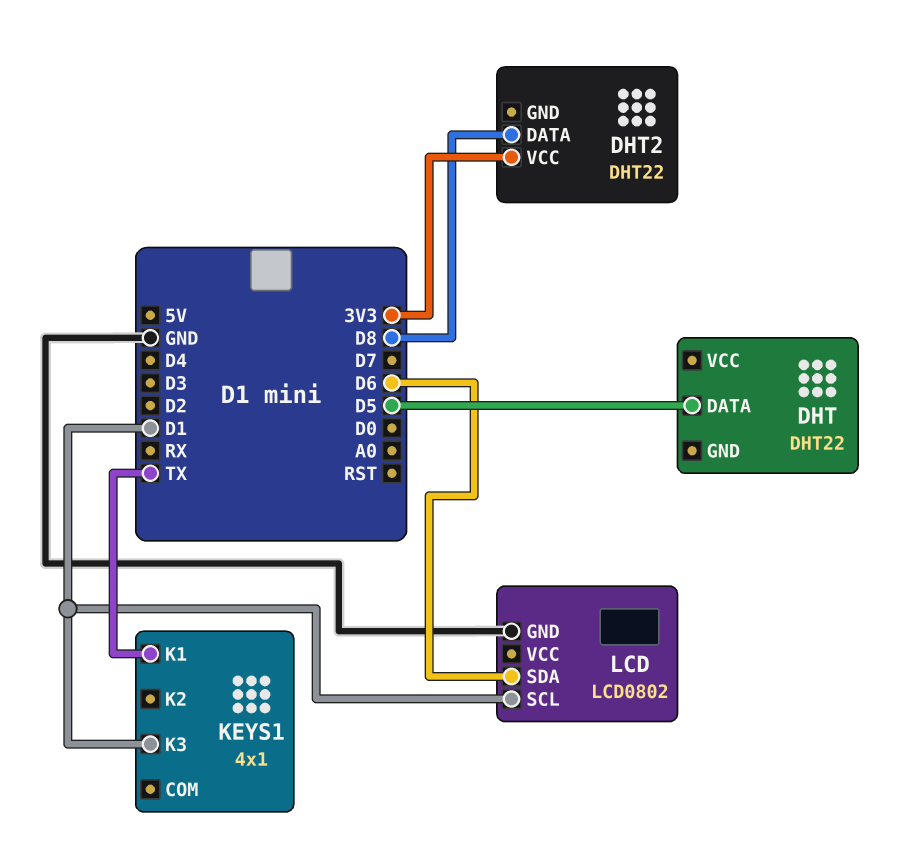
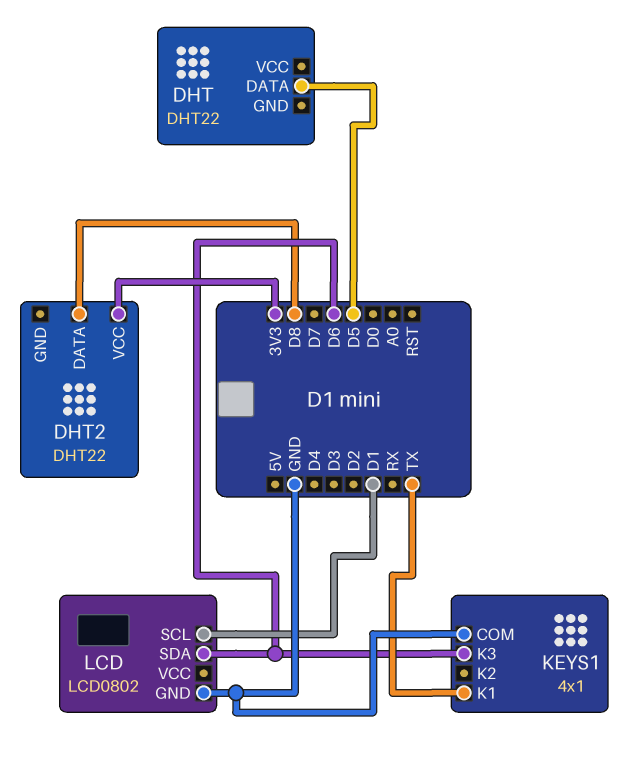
KEYS1 pin COM: none -> GND
KEYS1 pin K3: D1 -> D6

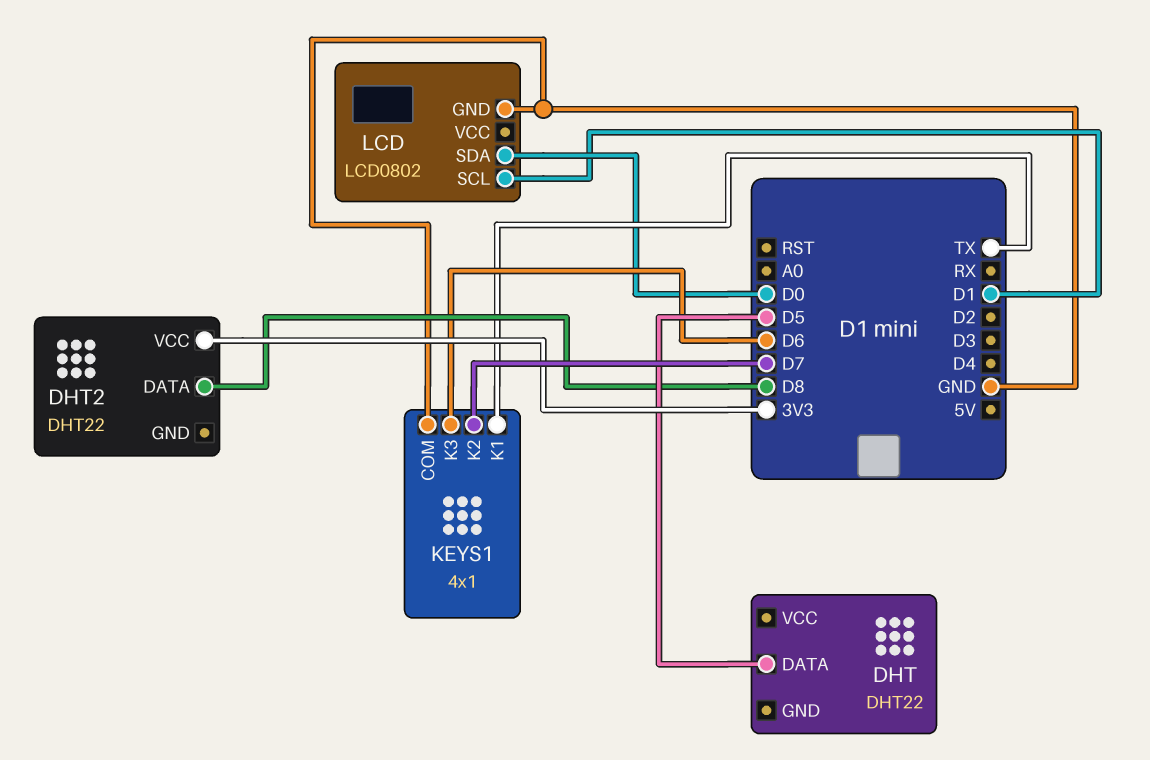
KEYS1 pin K2: none -> D7
LCD pin SDA: D6 -> D0

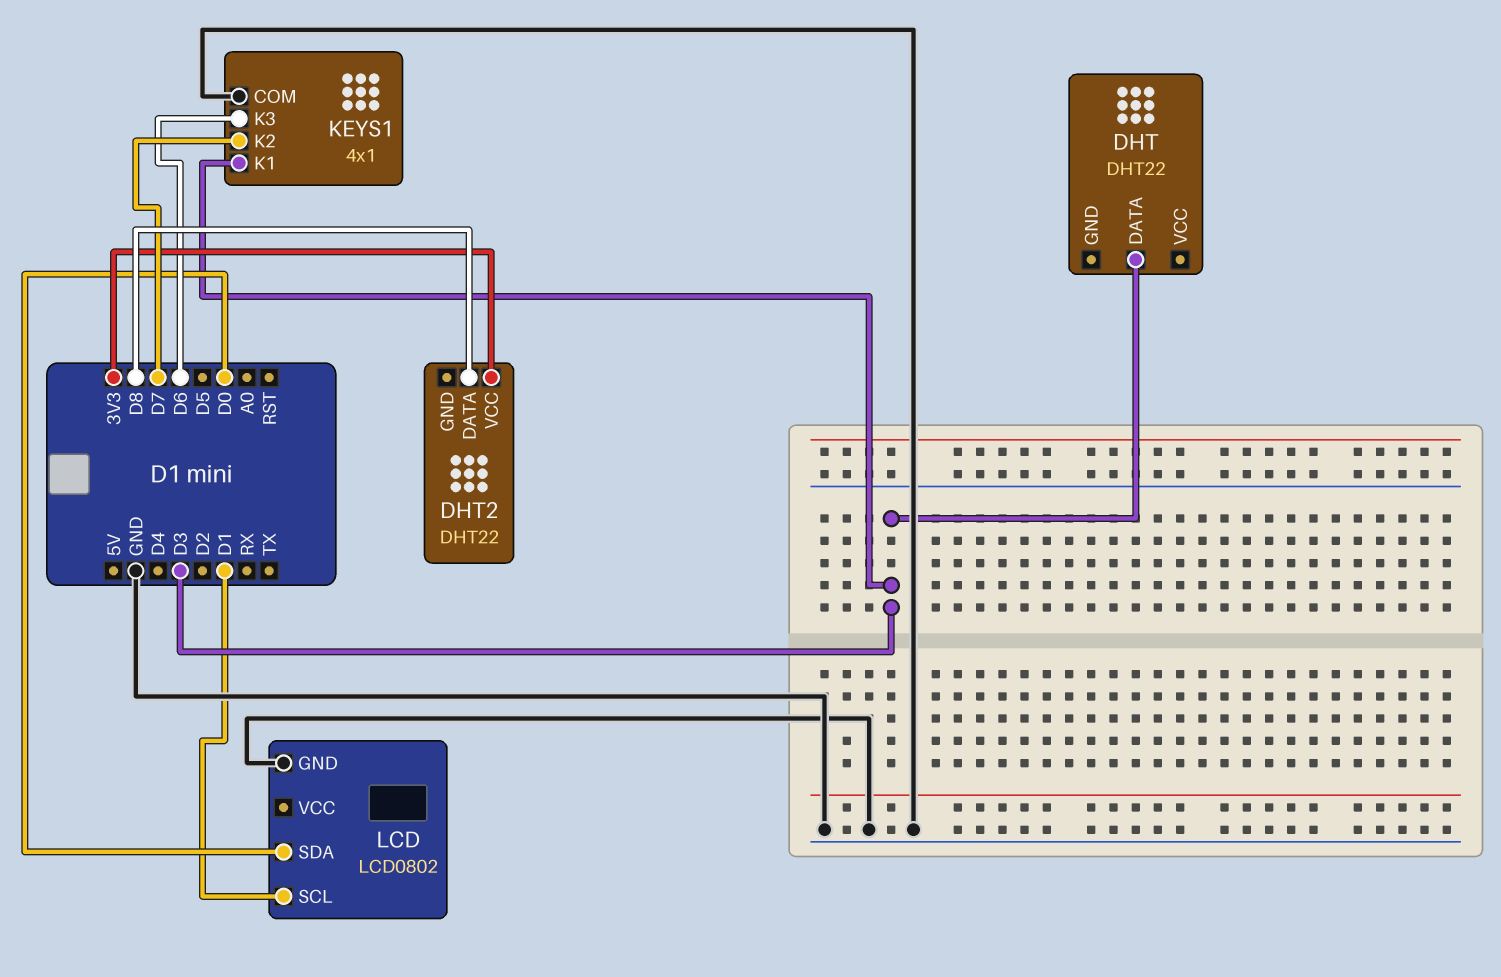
DHT pin DATA: D5 -> D3
KEYS1 pin K1: TX -> D3

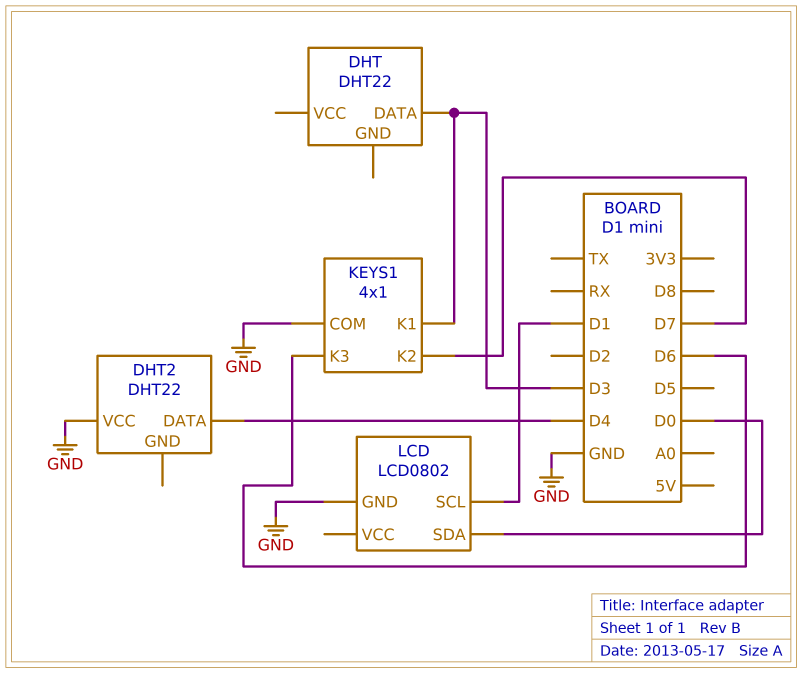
DHT2 pin DATA: D8 -> D4
DHT2 pin VCC: 3V3 -> GND

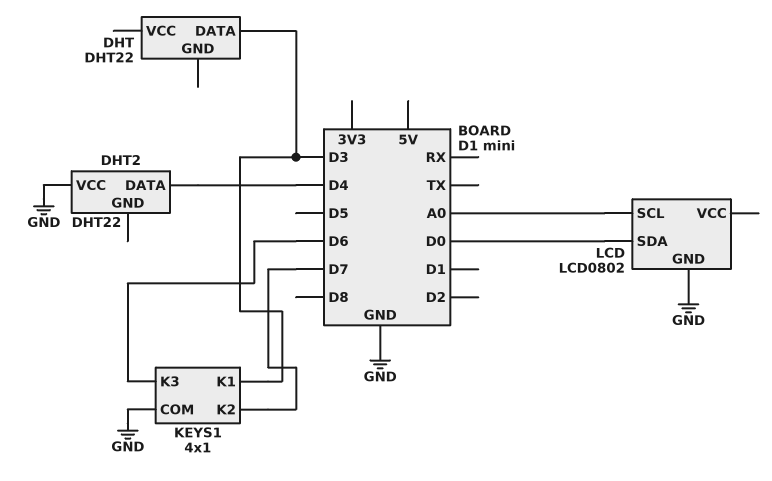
LCD pin SCL: D1 -> A0

